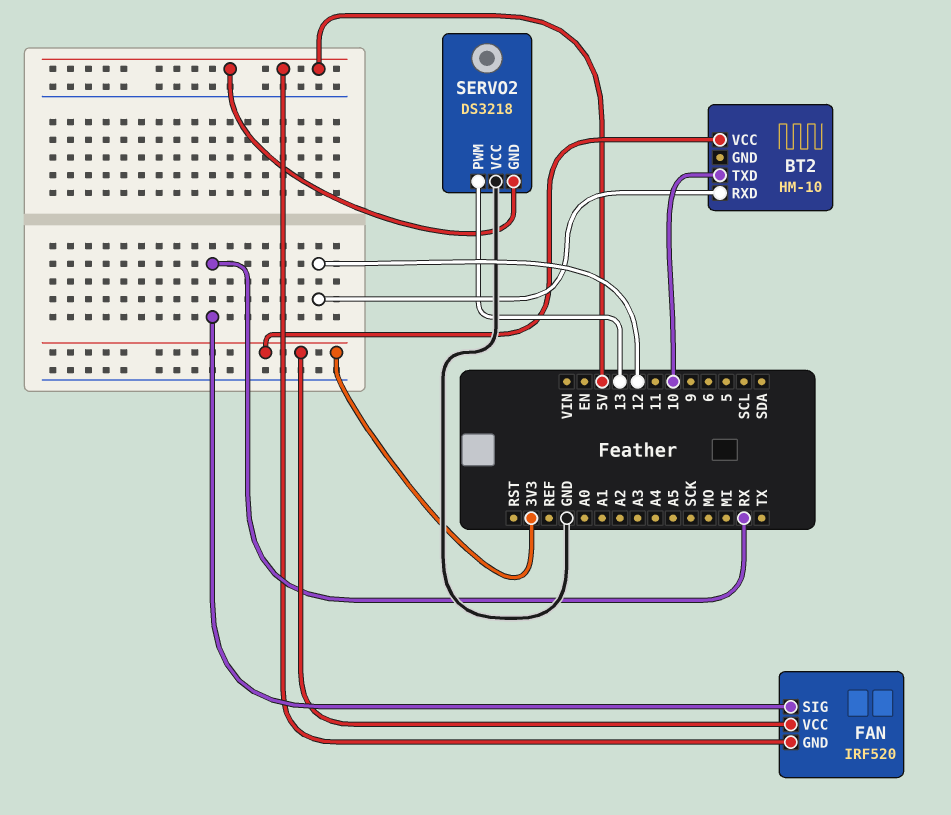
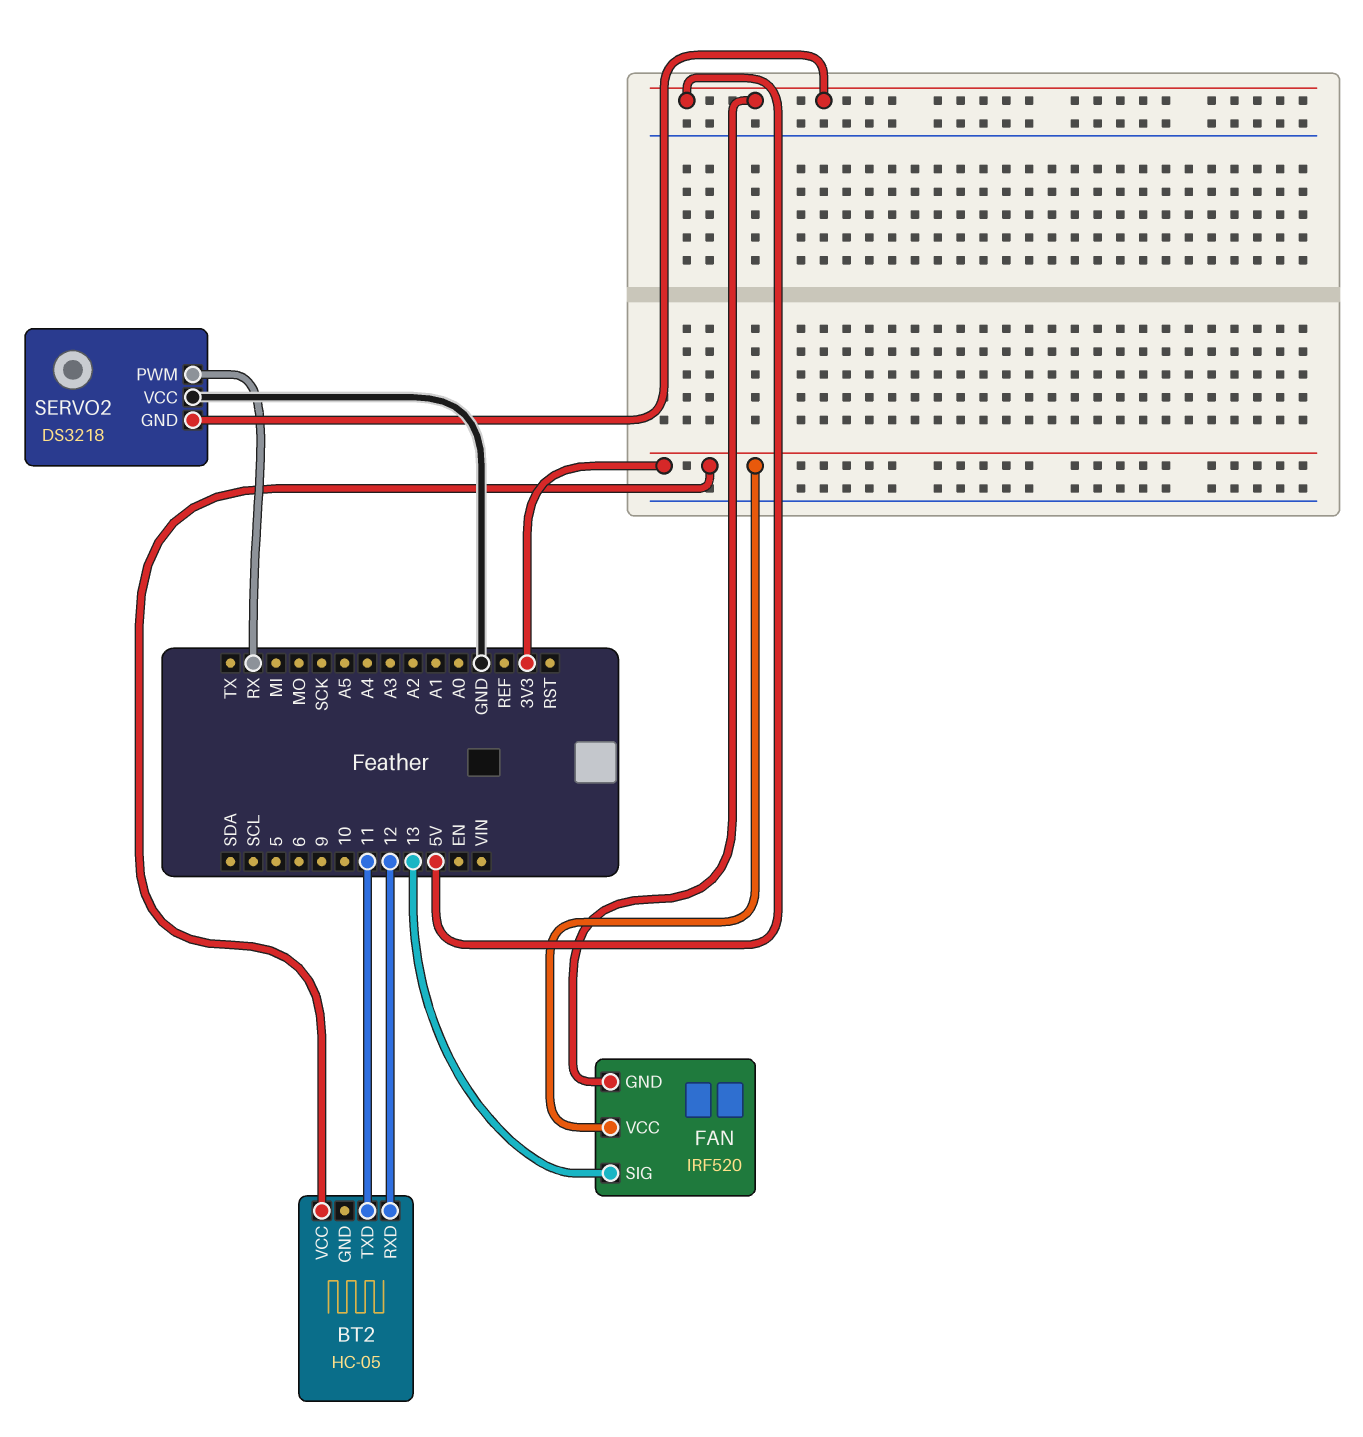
BT2: HM-10 -> HC-05
BT2 pin TXD: 10 -> 11
FAN pin SIG: RX -> 13
SERVO2 pin PWM: 13 -> RX

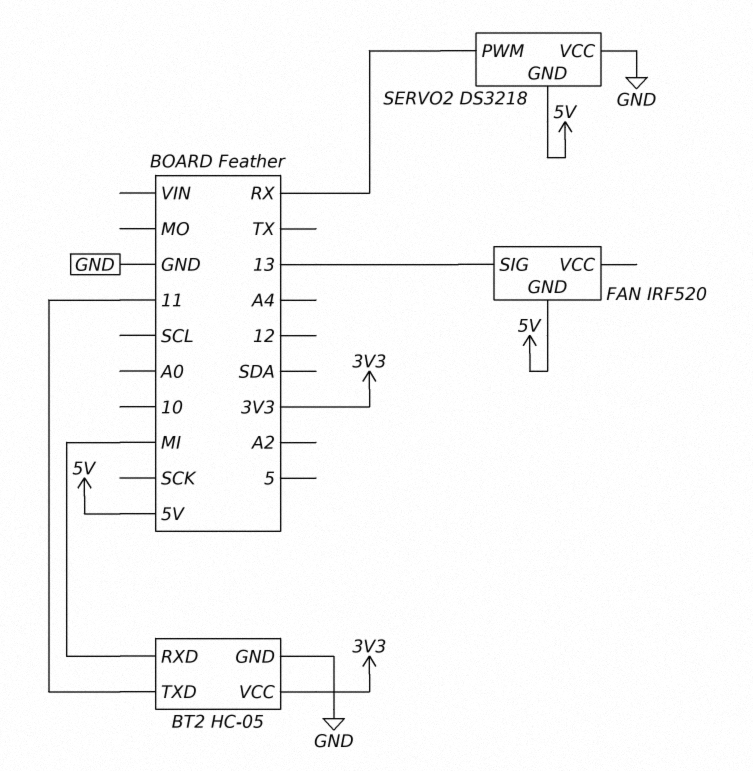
BT2 pin GND: none -> GND
BT2 pin RXD: 12 -> MI
FAN pin VCC: 3V3 -> none

